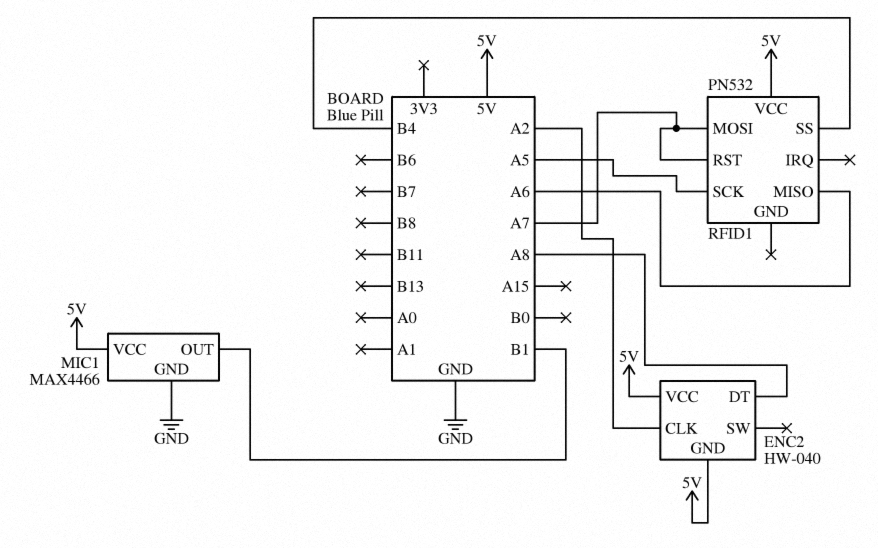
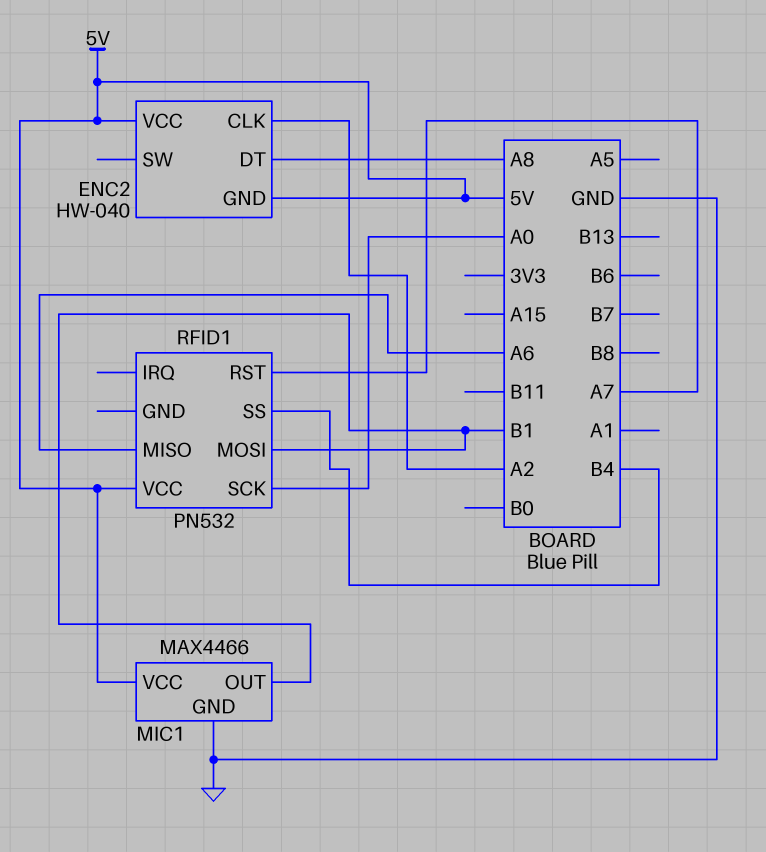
RFID1 pin MOSI: A7 -> B1
RFID1 pin SCK: A5 -> A0

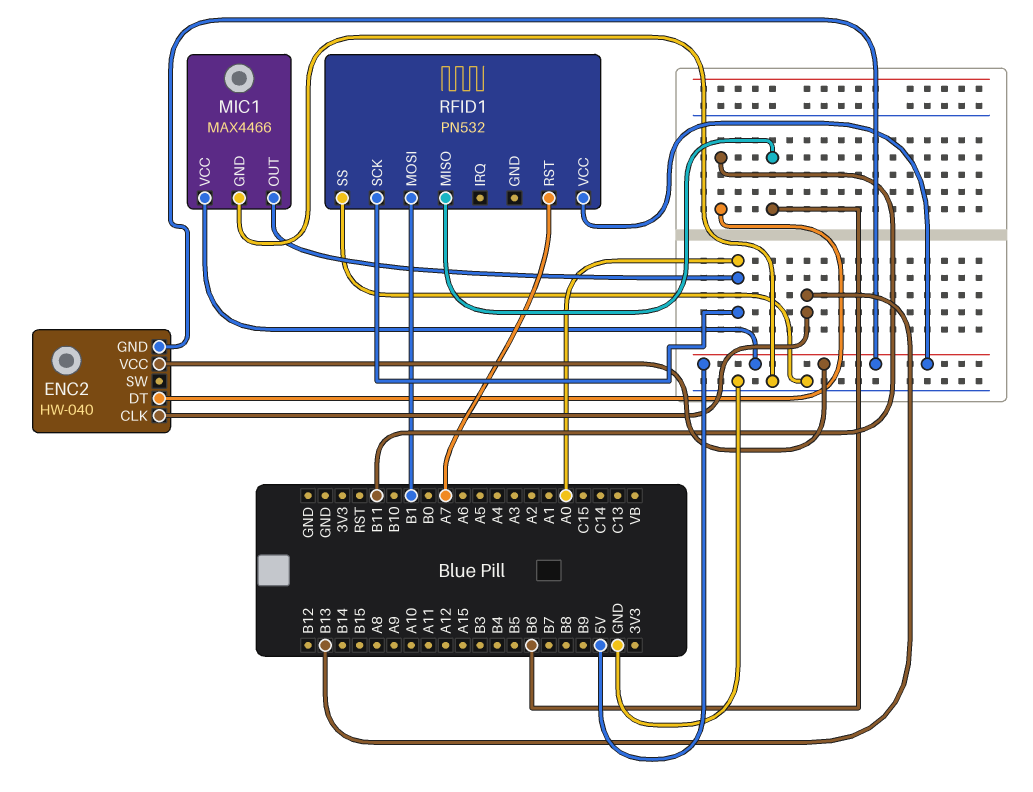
ENC2 pin CLK: A2 -> B13
ENC2 pin DT: A8 -> B11
MIC1 pin OUT: B1 -> A0
RFID1 pin MISO: A6 -> B6
RFID1 pin SS: B4 -> GND

